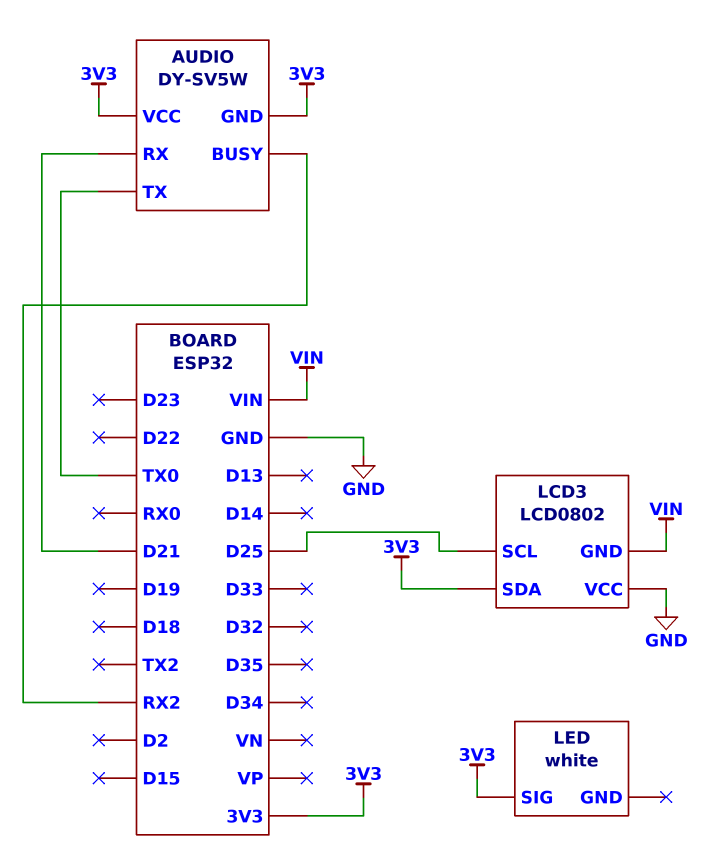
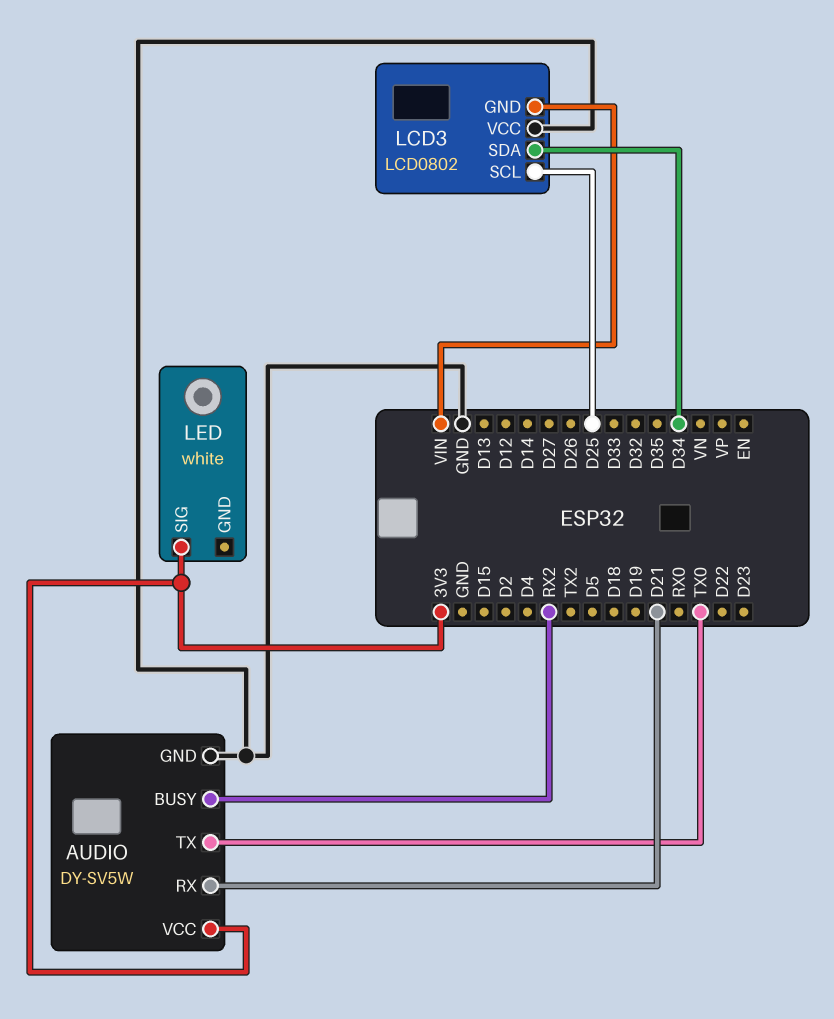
AUDIO pin GND: 3V3 -> GND
LCD3 pin SDA: 3V3 -> D34

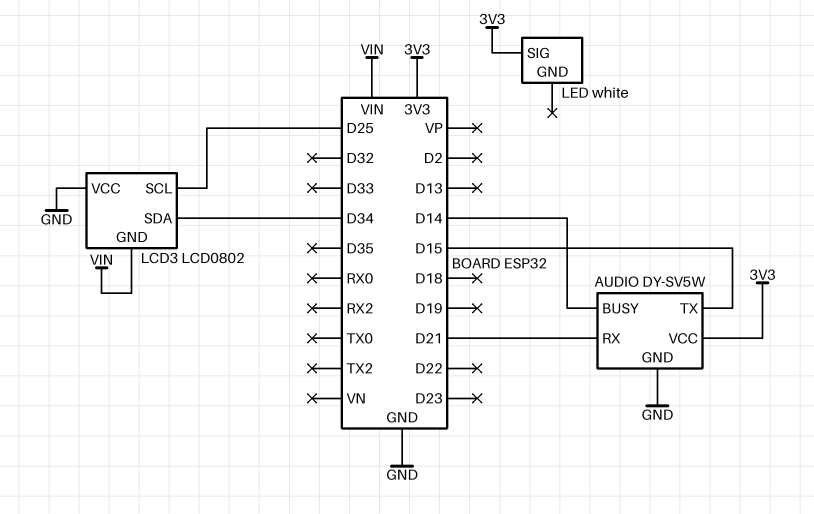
AUDIO pin BUSY: RX2 -> D14
AUDIO pin TX: TX0 -> D15

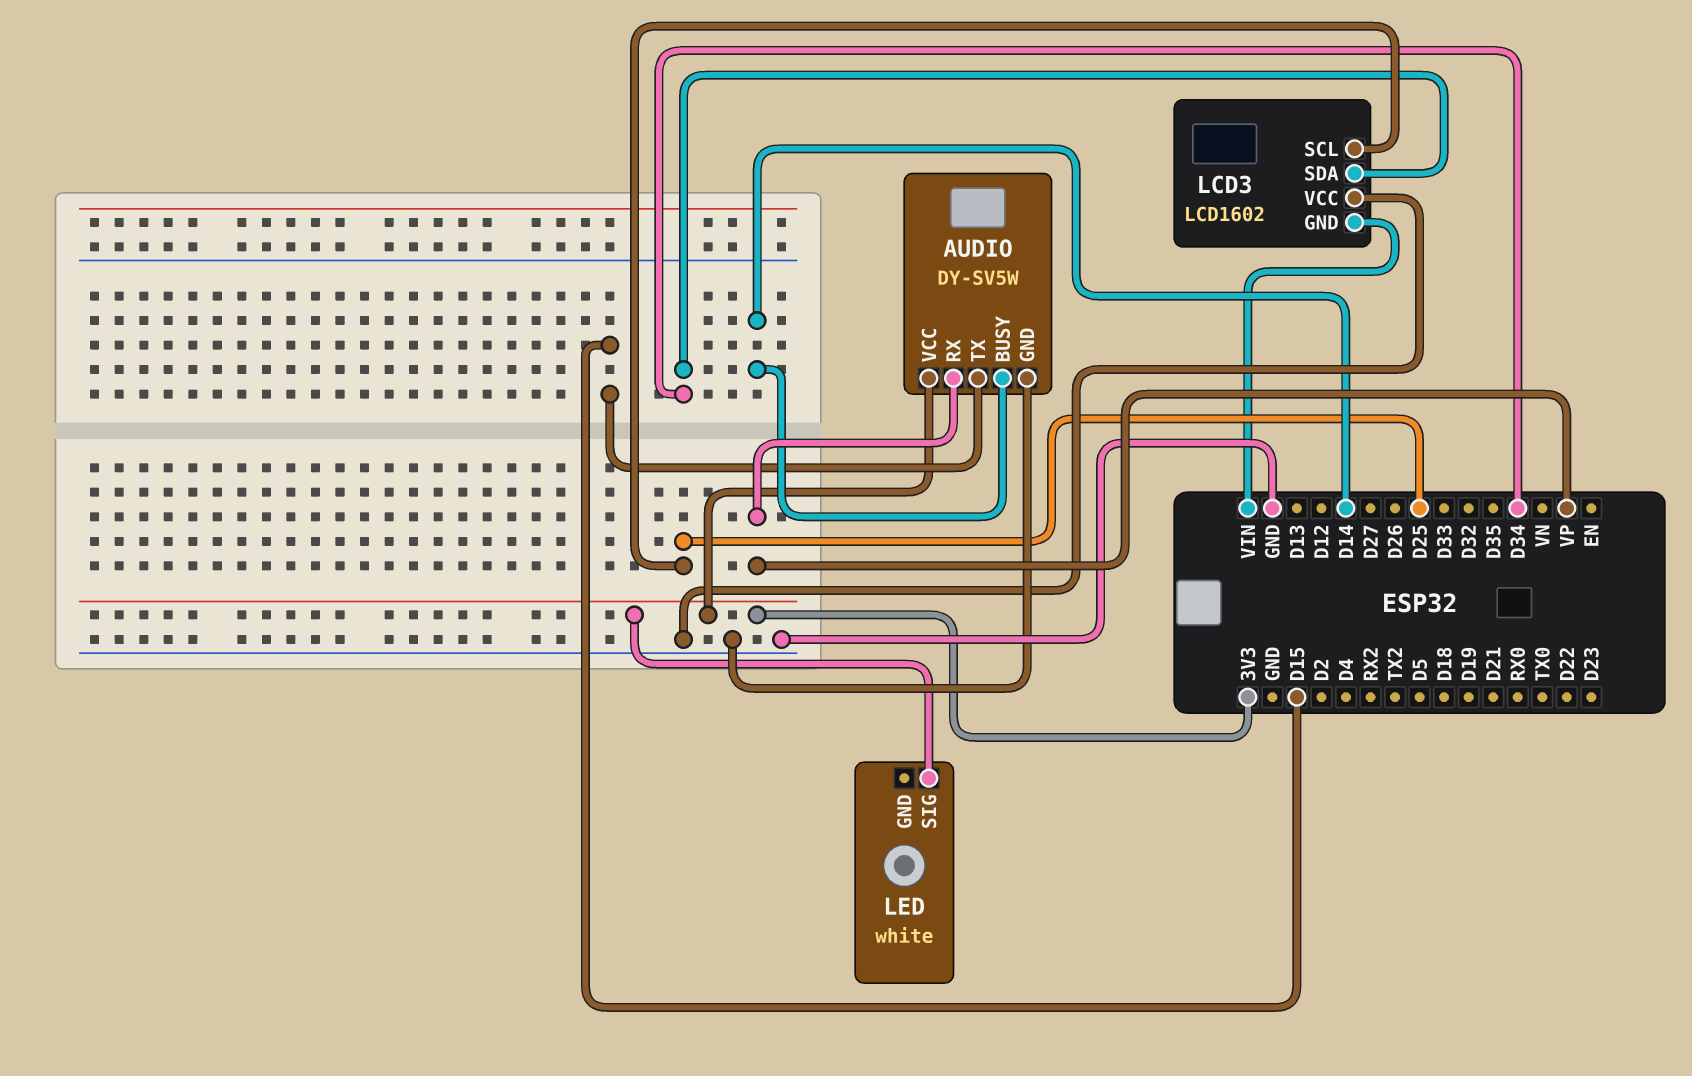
AUDIO pin RX: D21 -> VP
LCD3: LCD0802 -> LCD1602

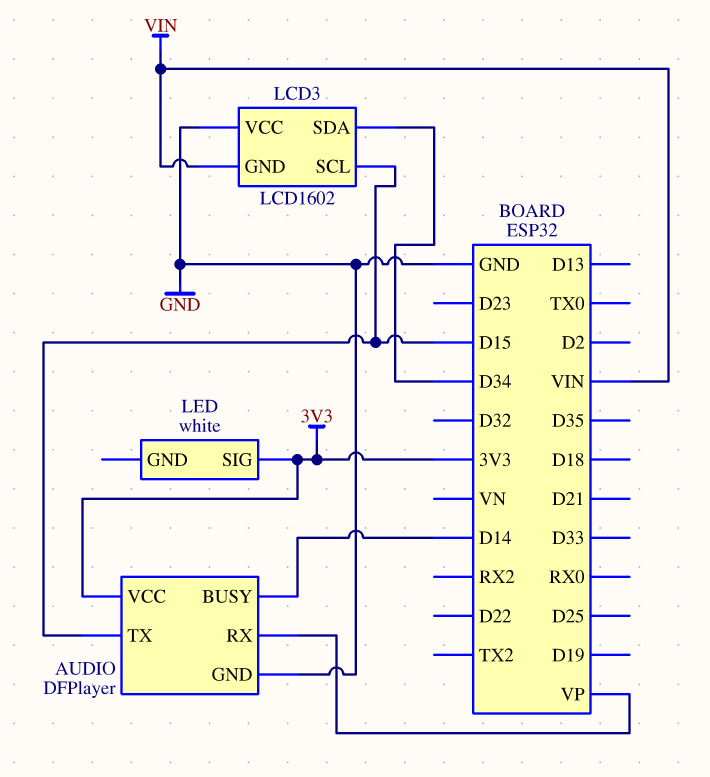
AUDIO: DY-SV5W -> DFPlayer
LCD3 pin SCL: D25 -> D15

